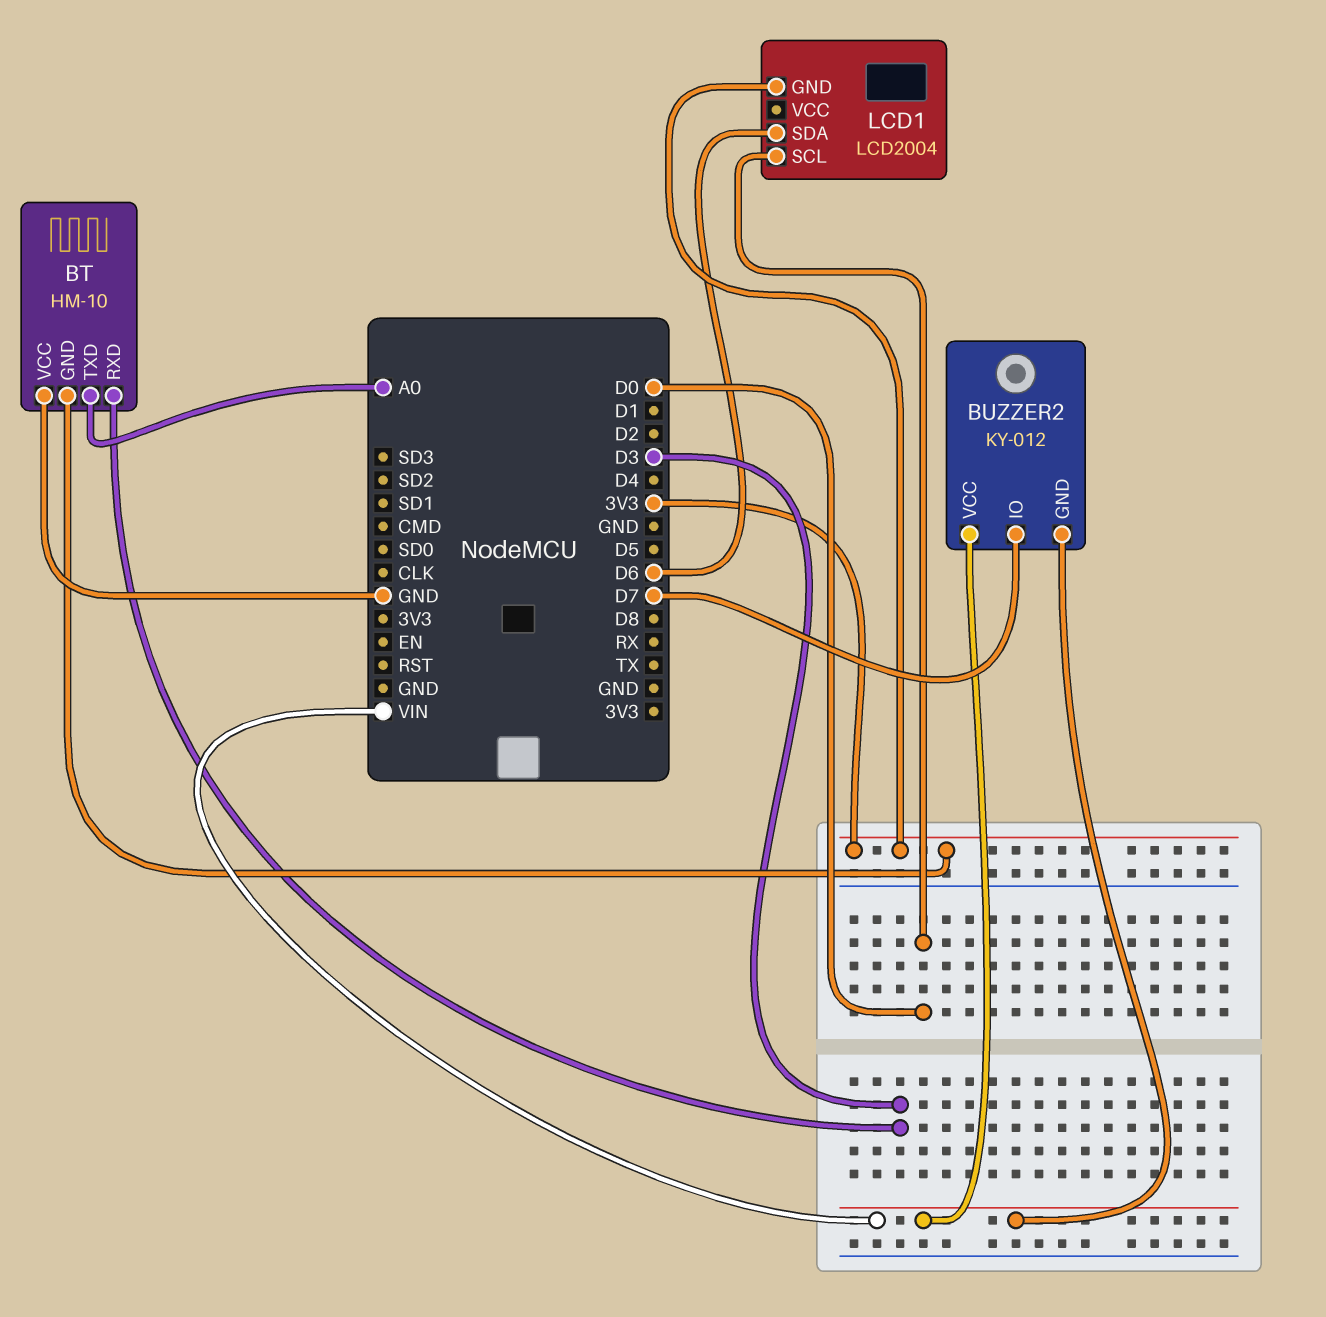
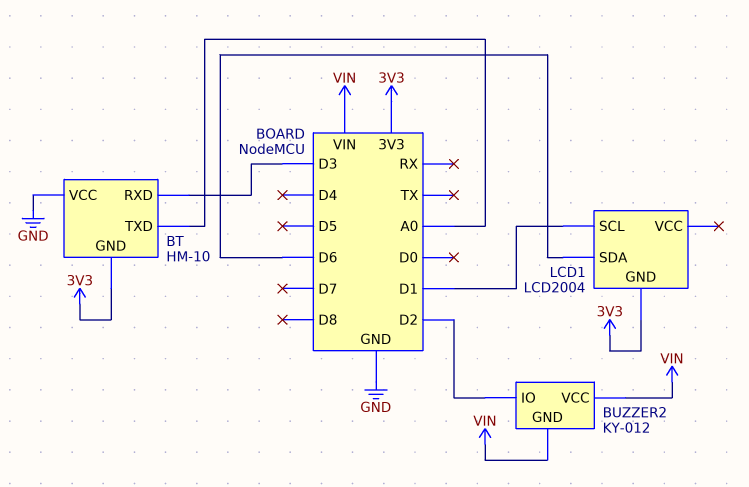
BUZZER2 pin IO: D7 -> D2
LCD1 pin SCL: D0 -> D1

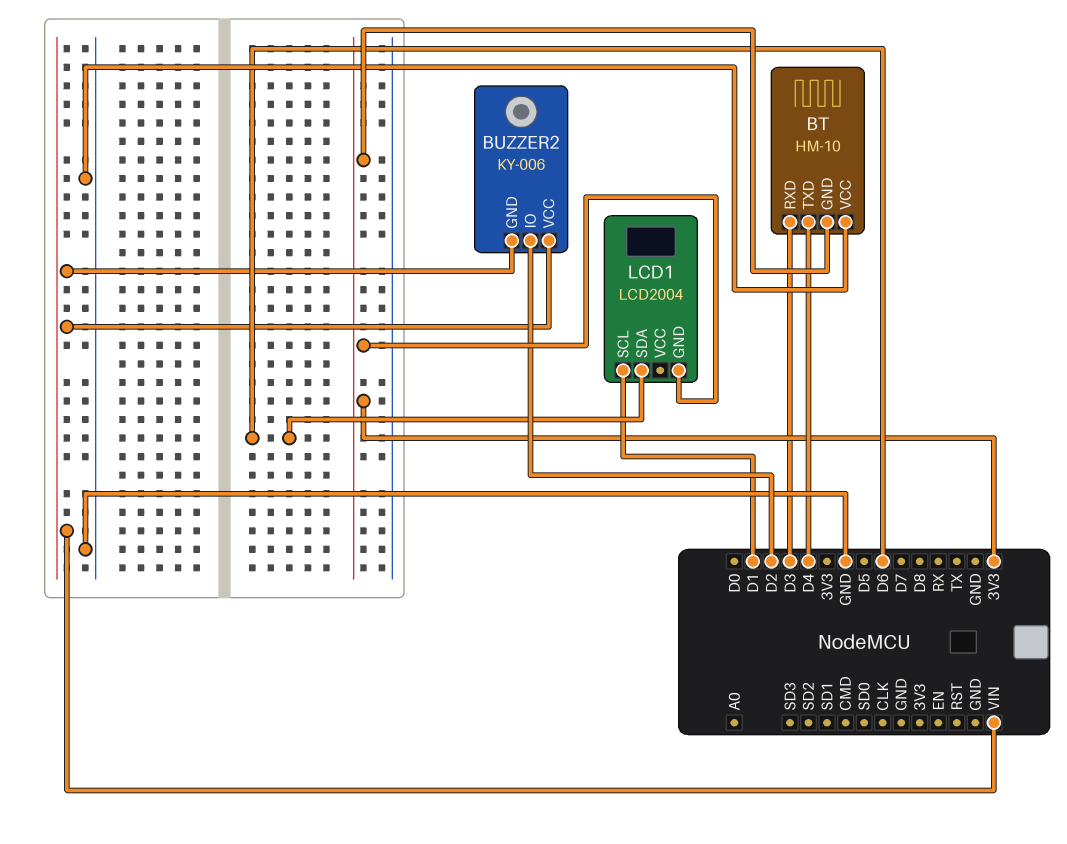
BT pin TXD: A0 -> D4
BUZZER2: KY-012 -> KY-006

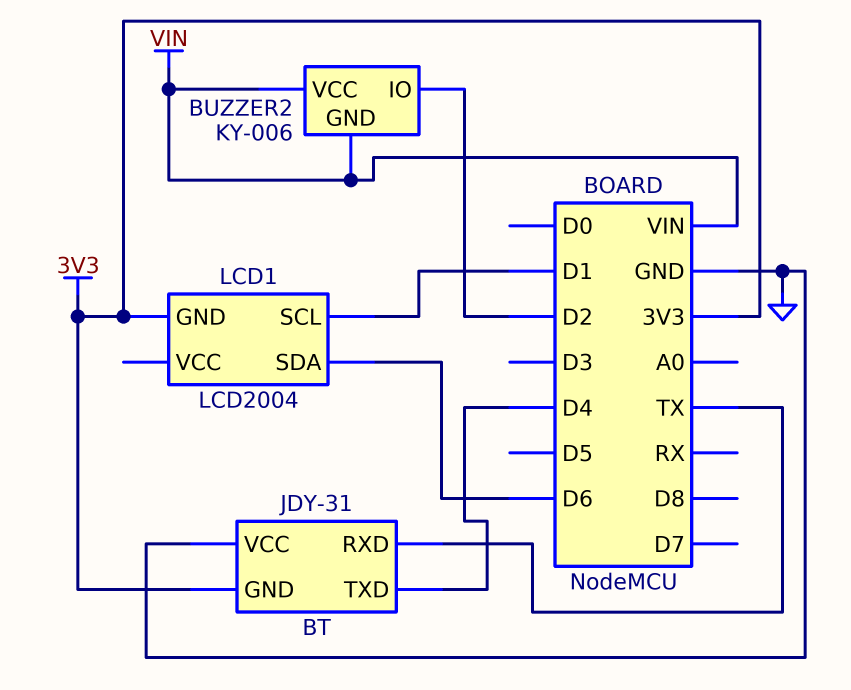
BT: HM-10 -> JDY-31
BT pin RXD: D3 -> TX

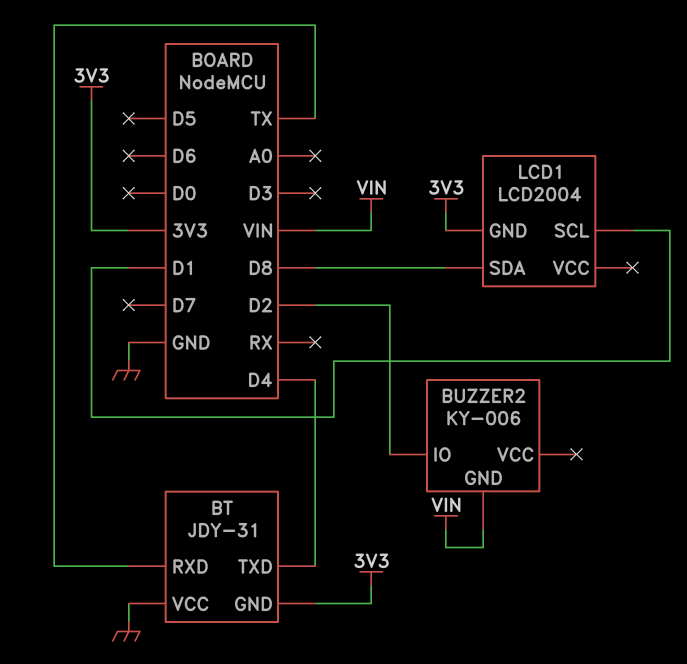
BUZZER2 pin VCC: VIN -> none
LCD1 pin SDA: D6 -> D8

